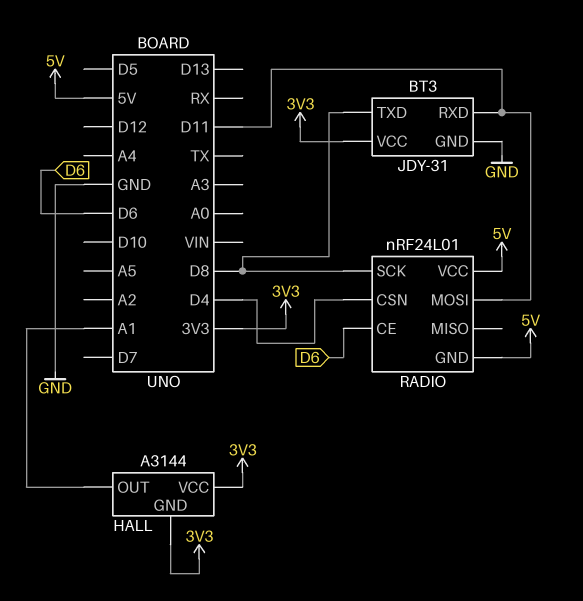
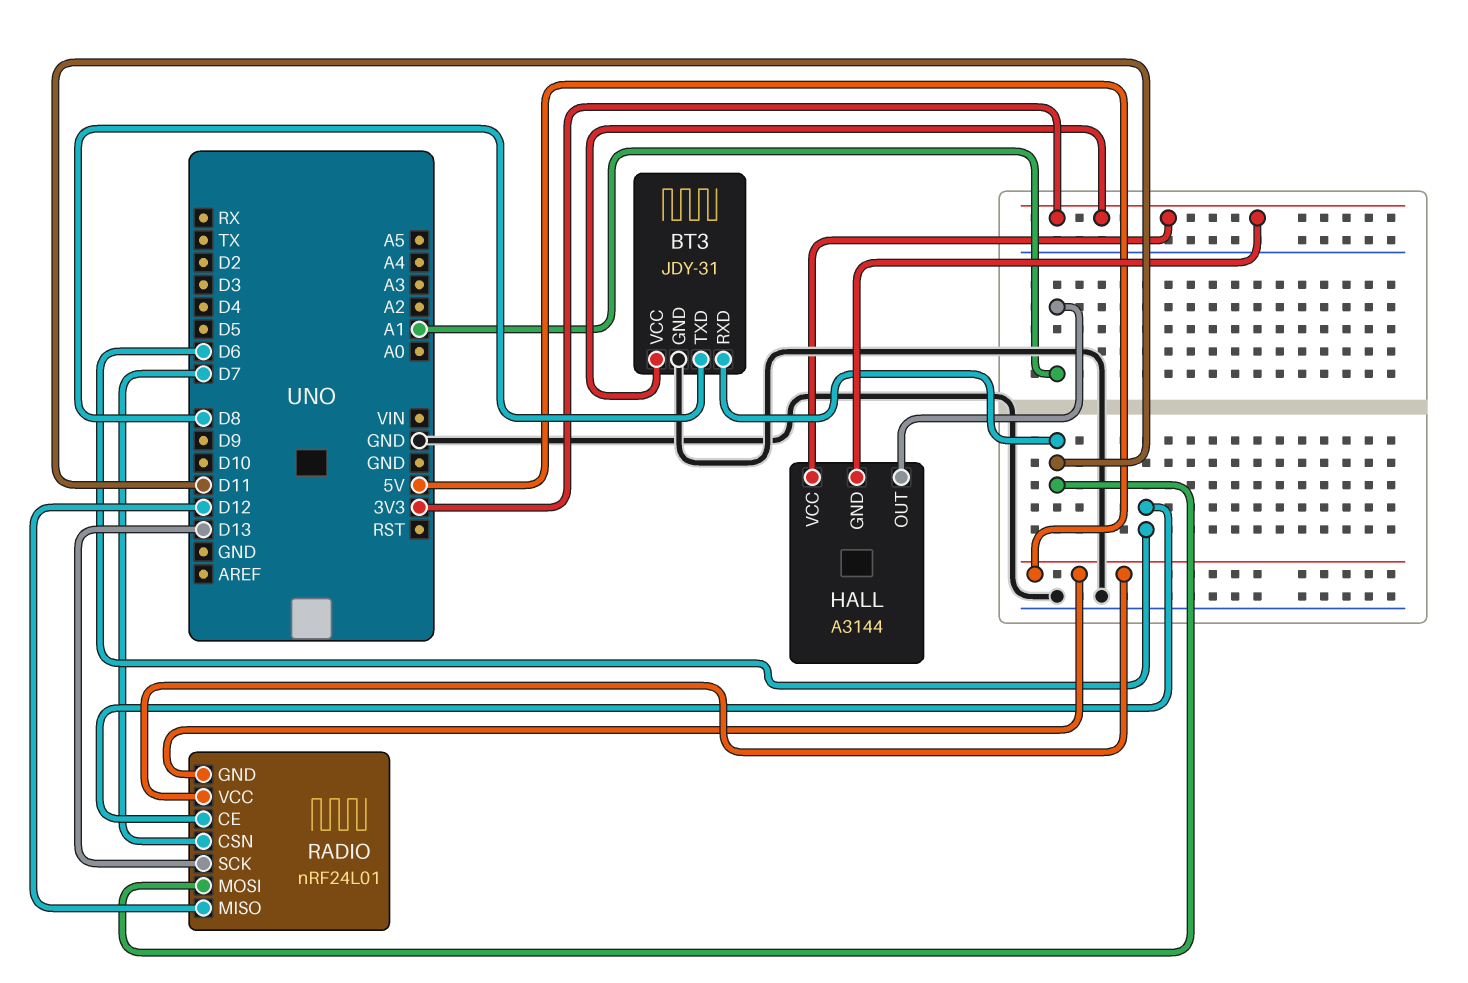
RADIO pin CSN: D4 -> D7
RADIO pin MISO: none -> D12
RADIO pin SCK: D8 -> D13

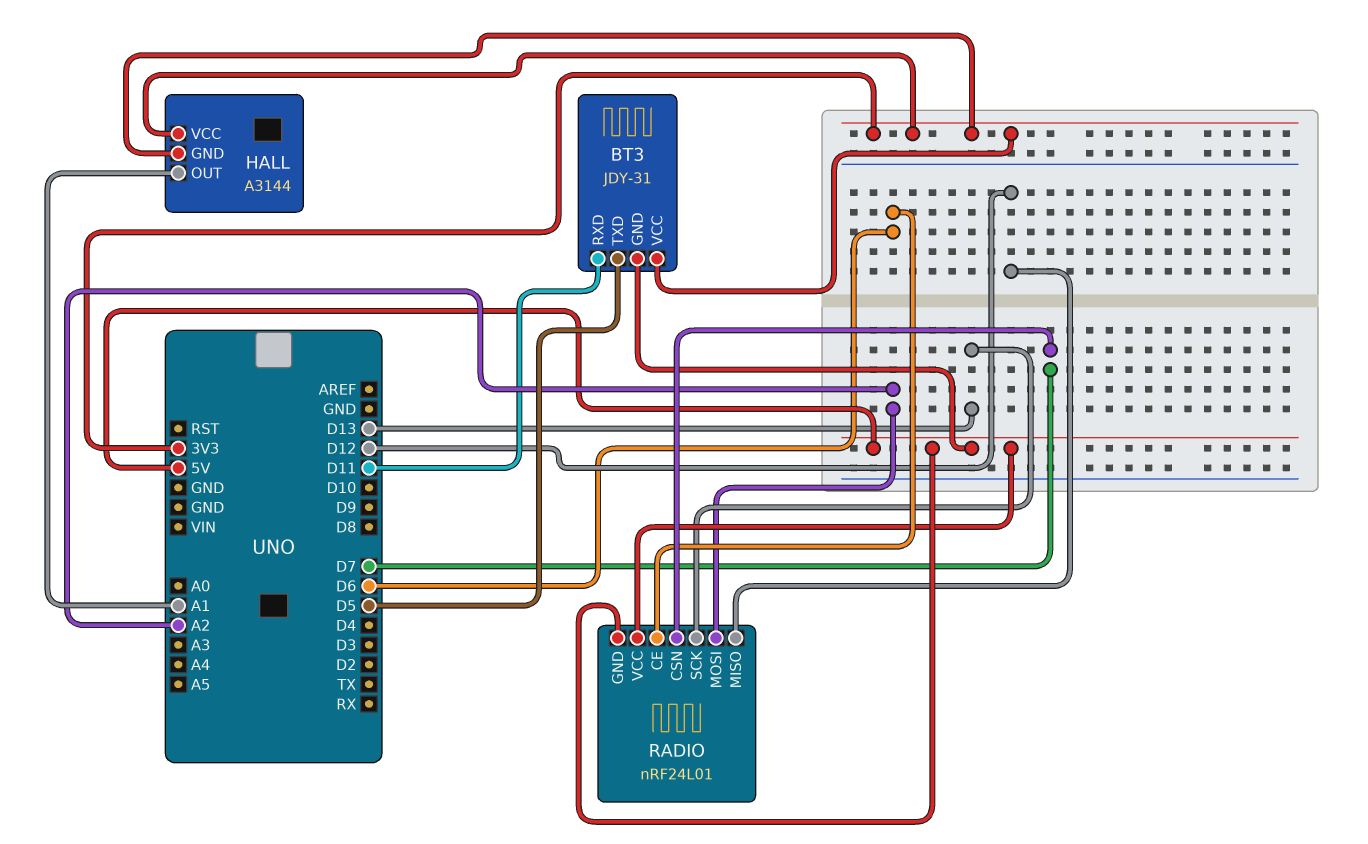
BT3 pin GND: GND -> 5V
BT3 pin TXD: D8 -> D5
RADIO pin MOSI: D11 -> A2

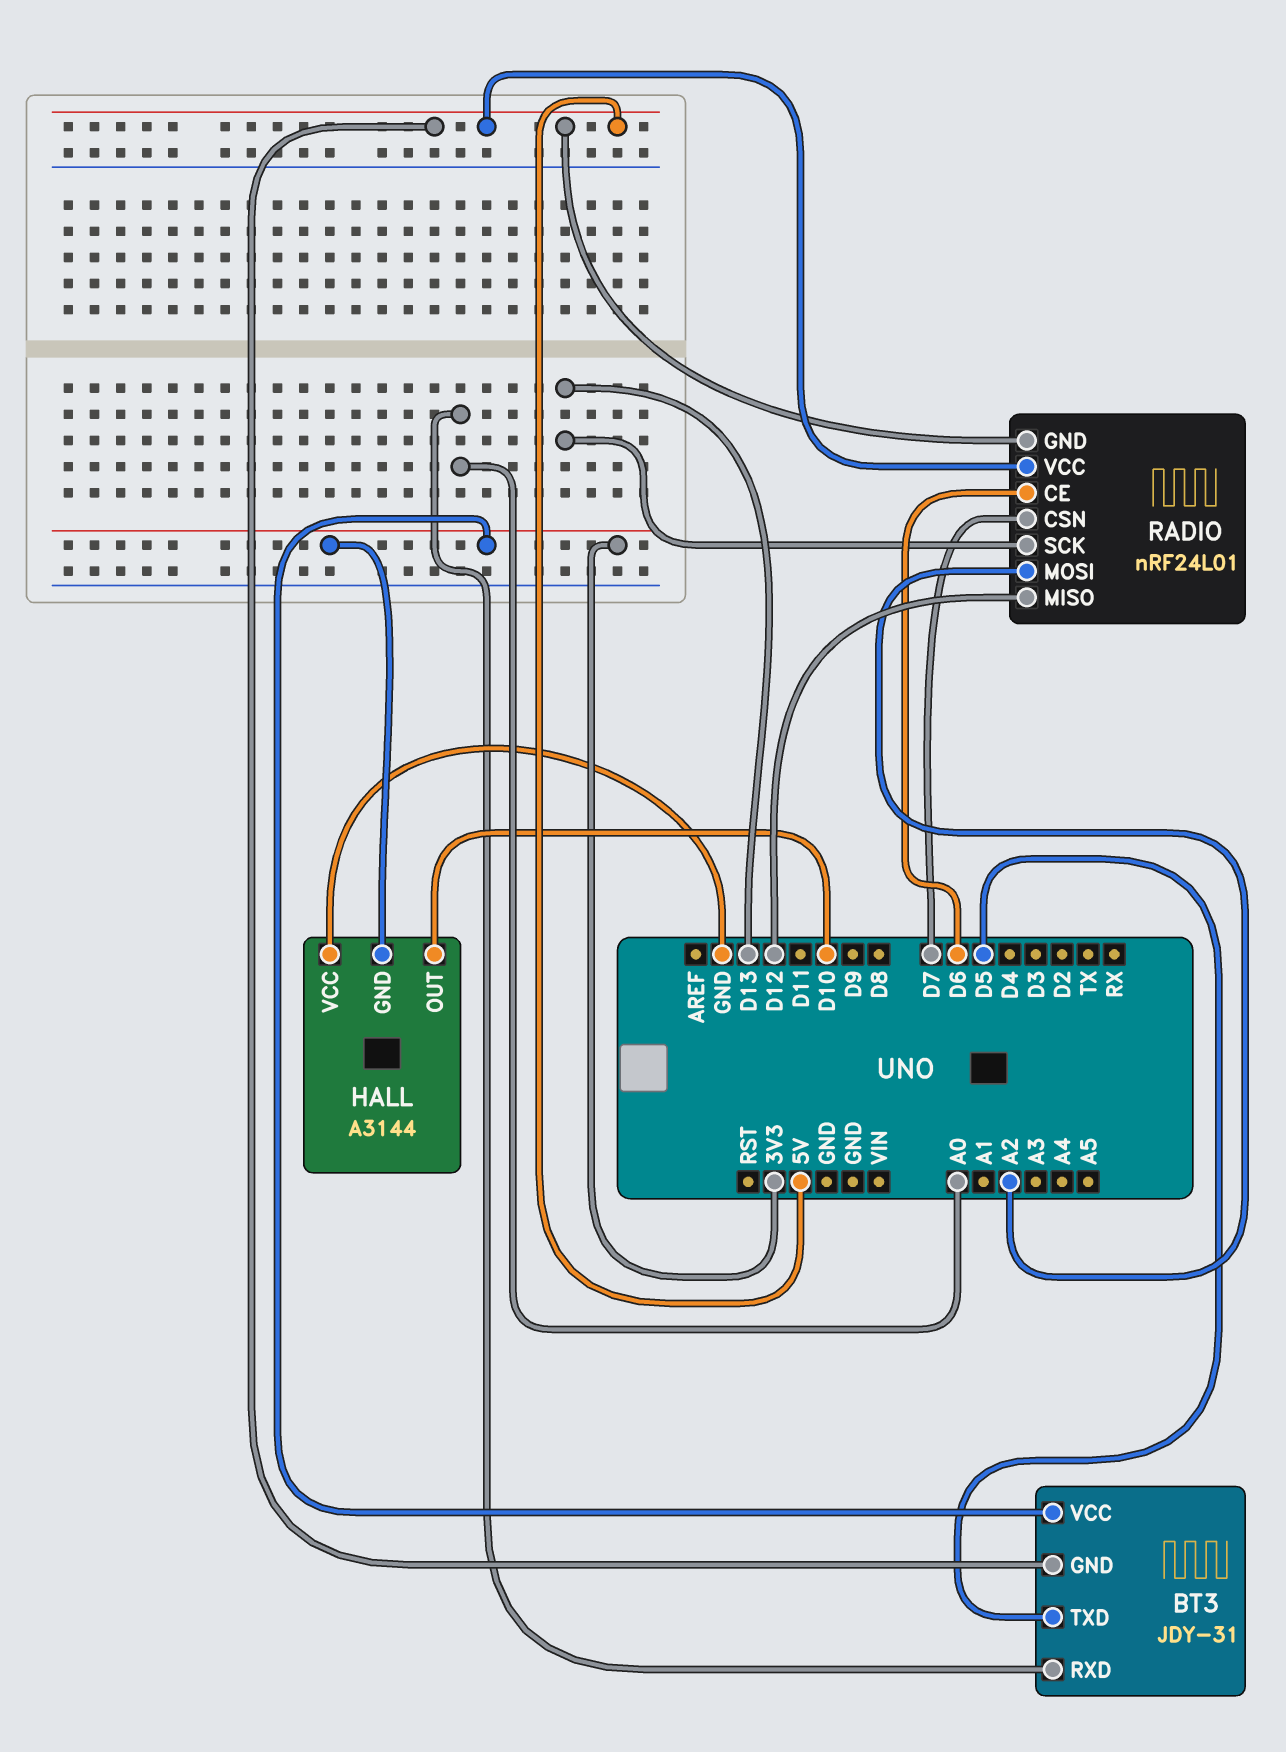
BT3 pin RXD: D11 -> A0
HALL pin OUT: A1 -> D10
HALL pin VCC: 3V3 -> GND

